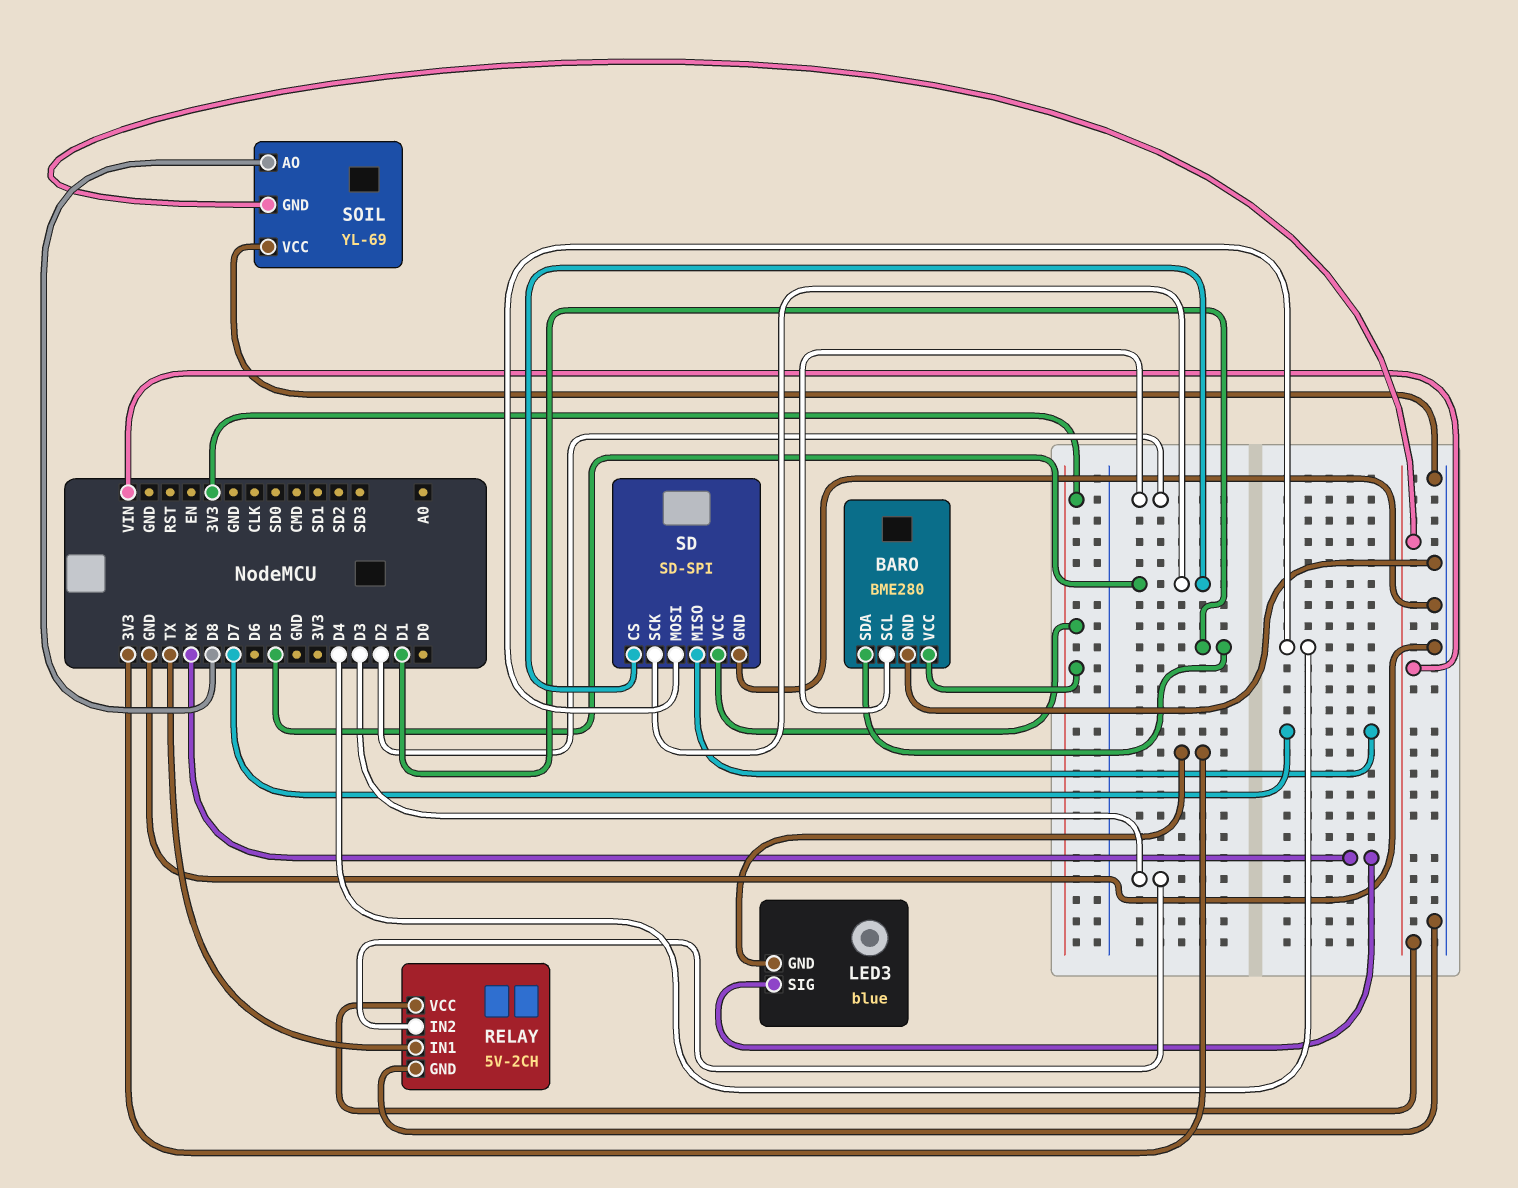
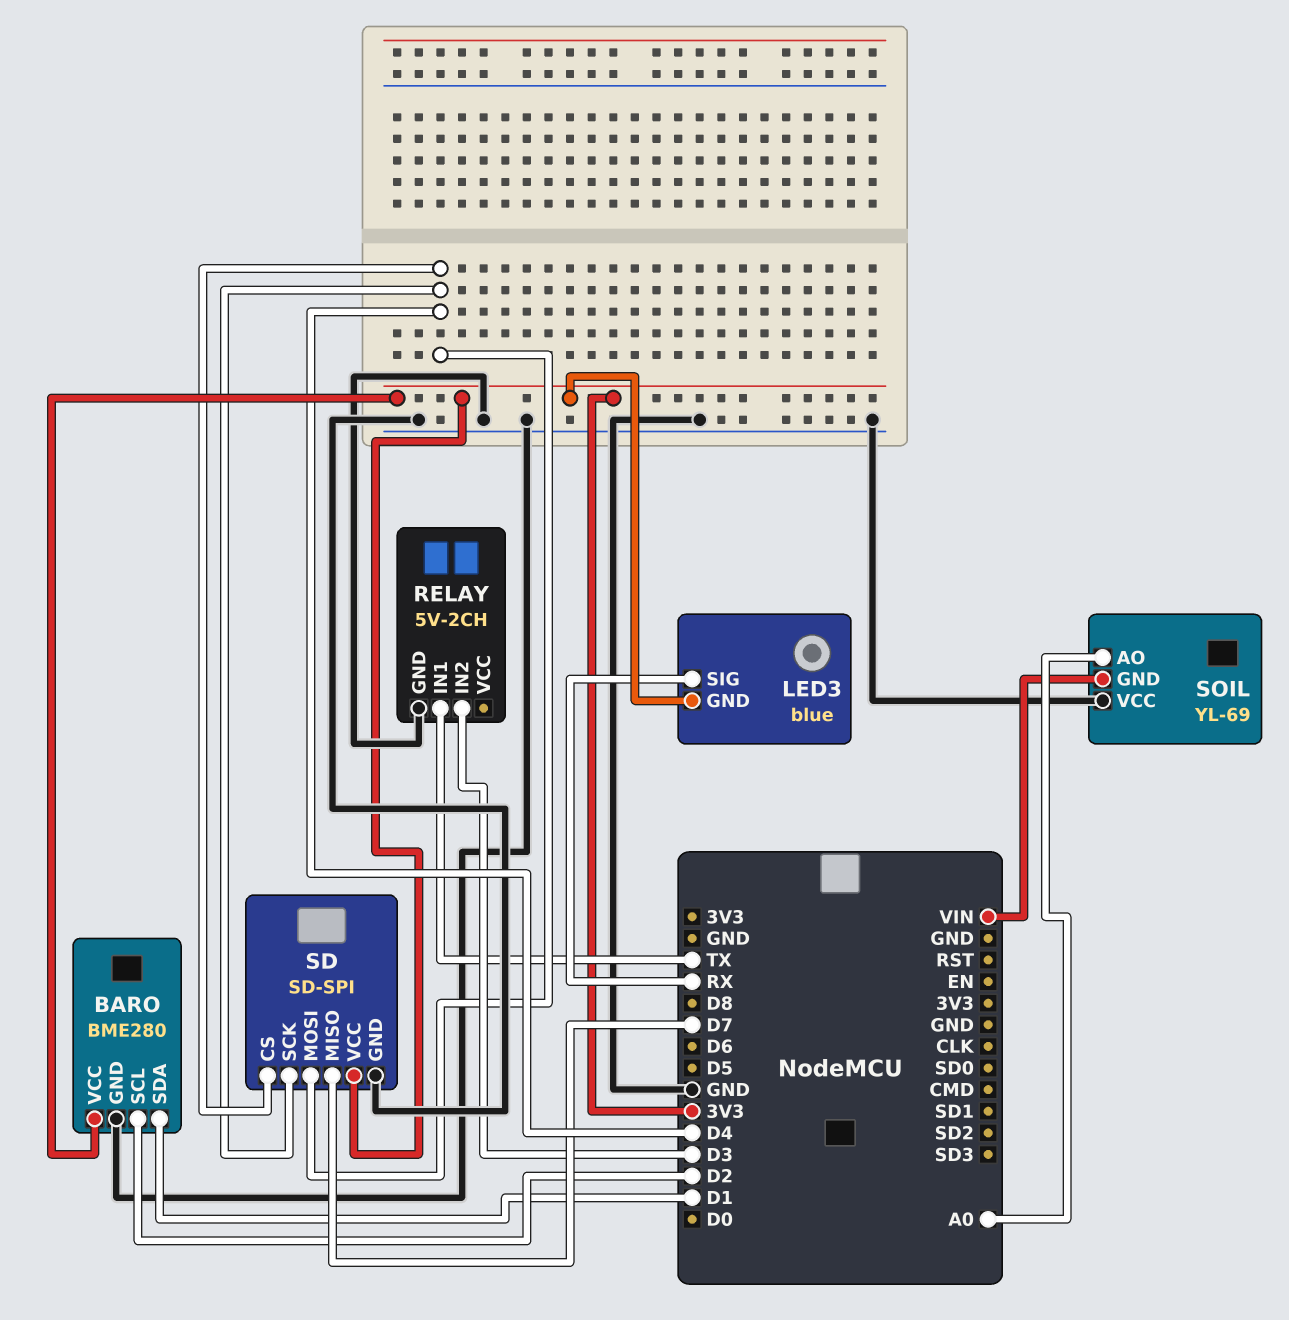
RELAY pin VCC: VIN -> none
SD pin CS: D5 -> D4
SD pin SCK: D5 -> D4
SOIL pin AO: D8 -> A0

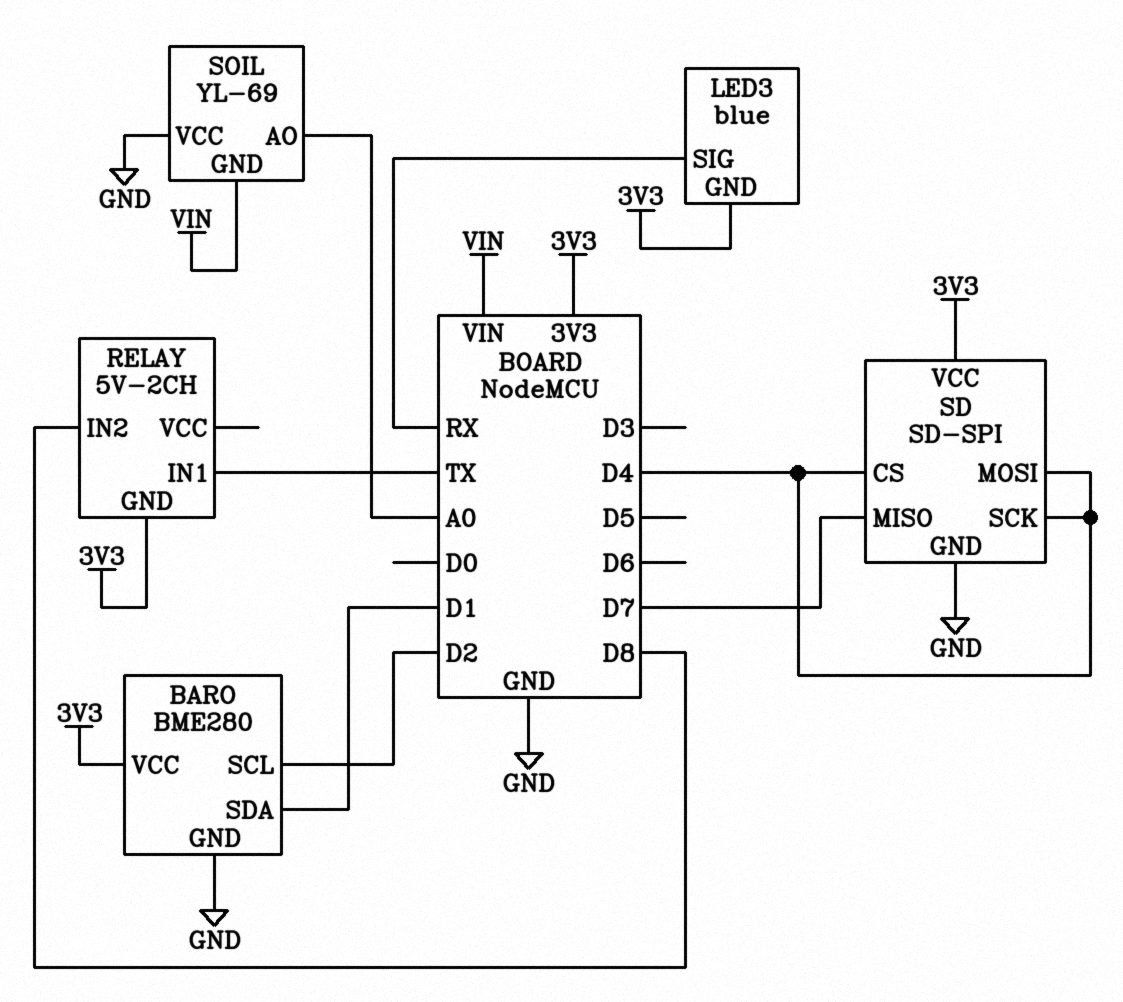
RELAY pin GND: GND -> 3V3
RELAY pin IN2: D3 -> D8

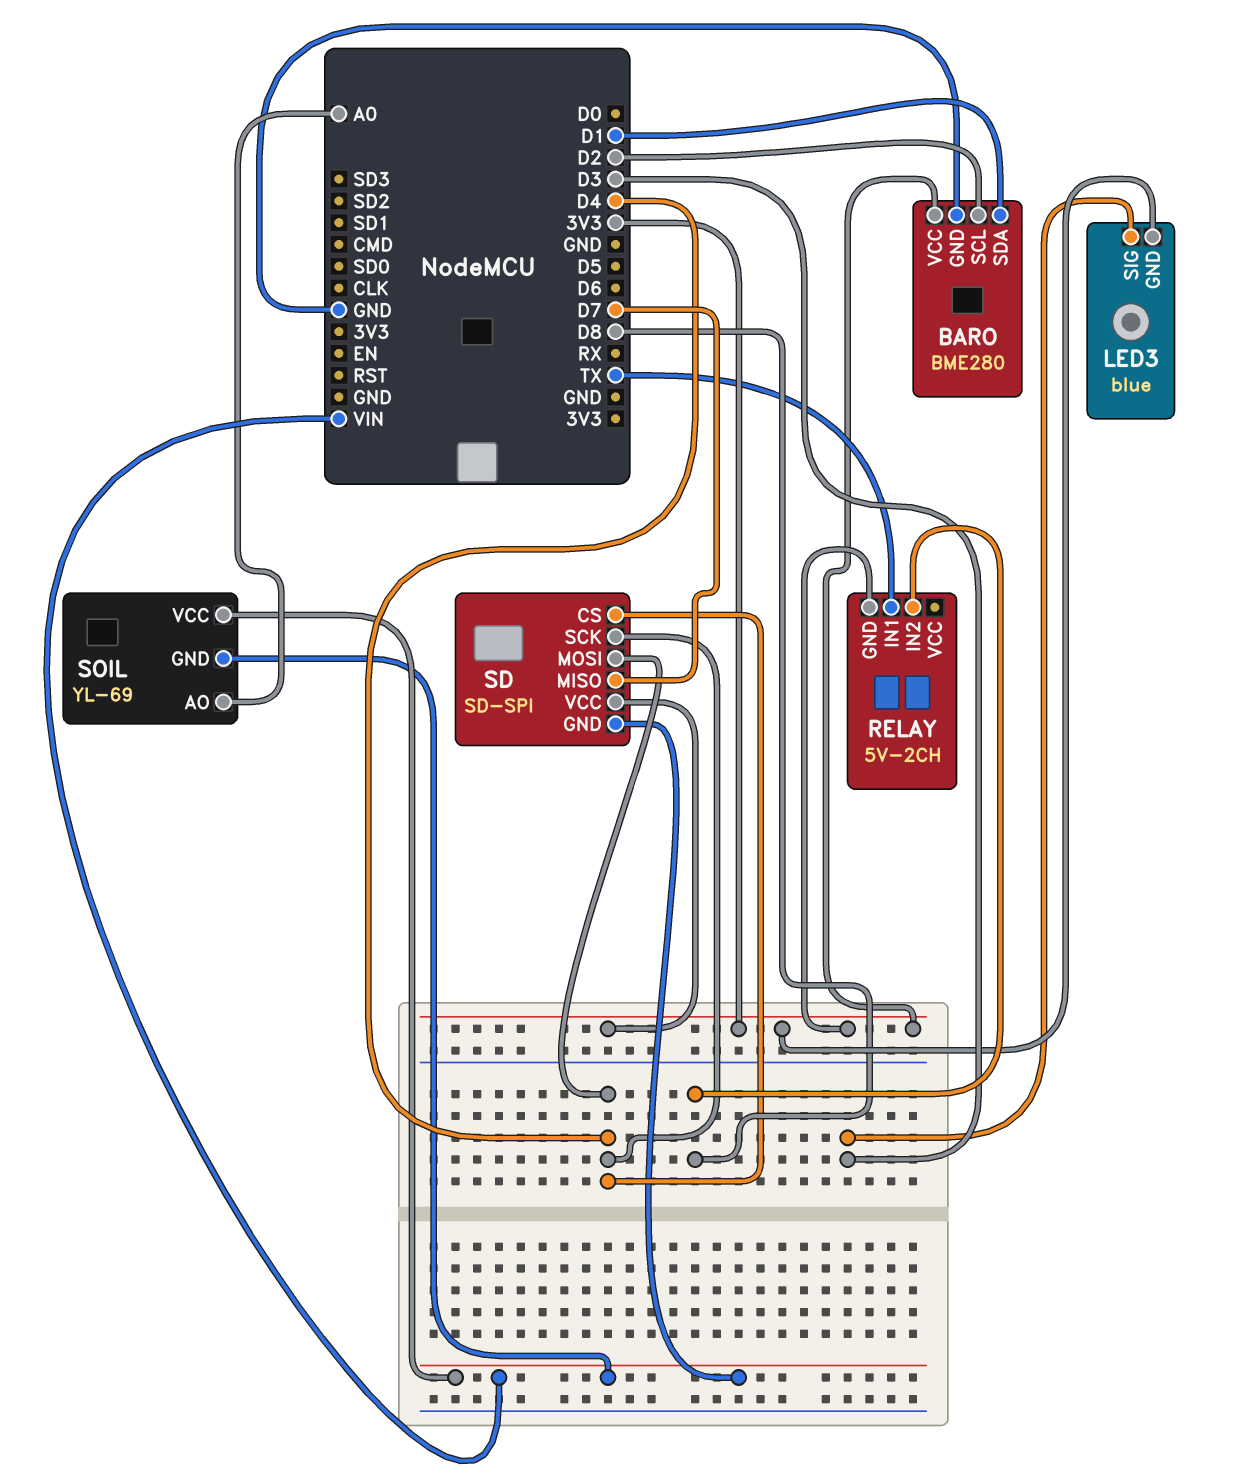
LED3 pin SIG: RX -> D3
SD pin GND: GND -> VIN
SOIL pin VCC: GND -> VIN

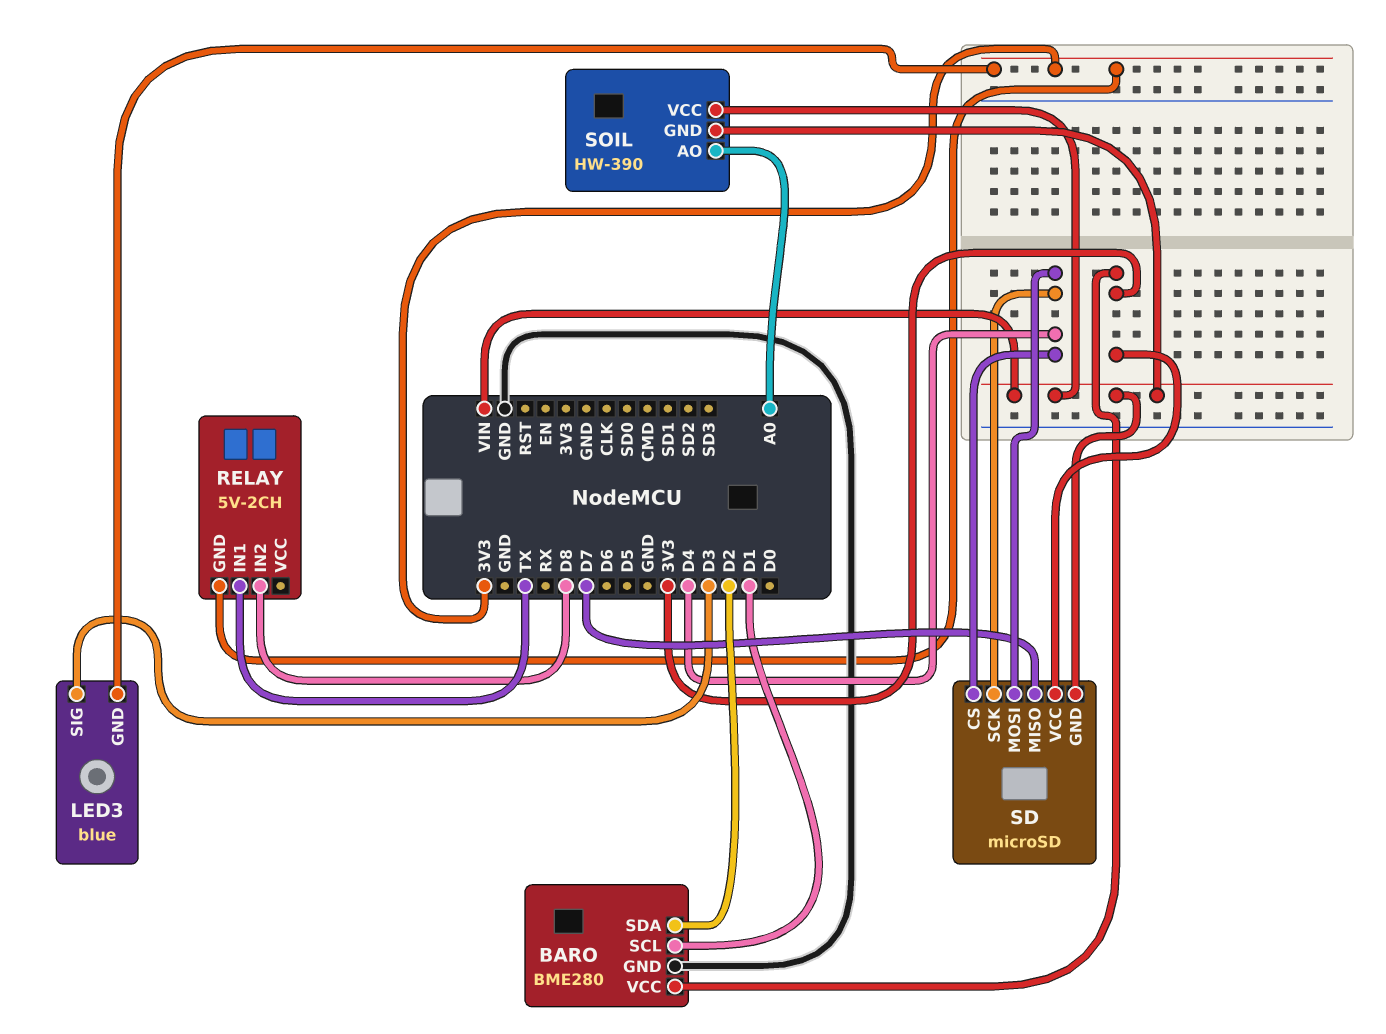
BARO pin SCL: D2 -> D1
BARO pin SDA: D1 -> D2
SD: SD-SPI -> microSD
SOIL: YL-69 -> HW-390

